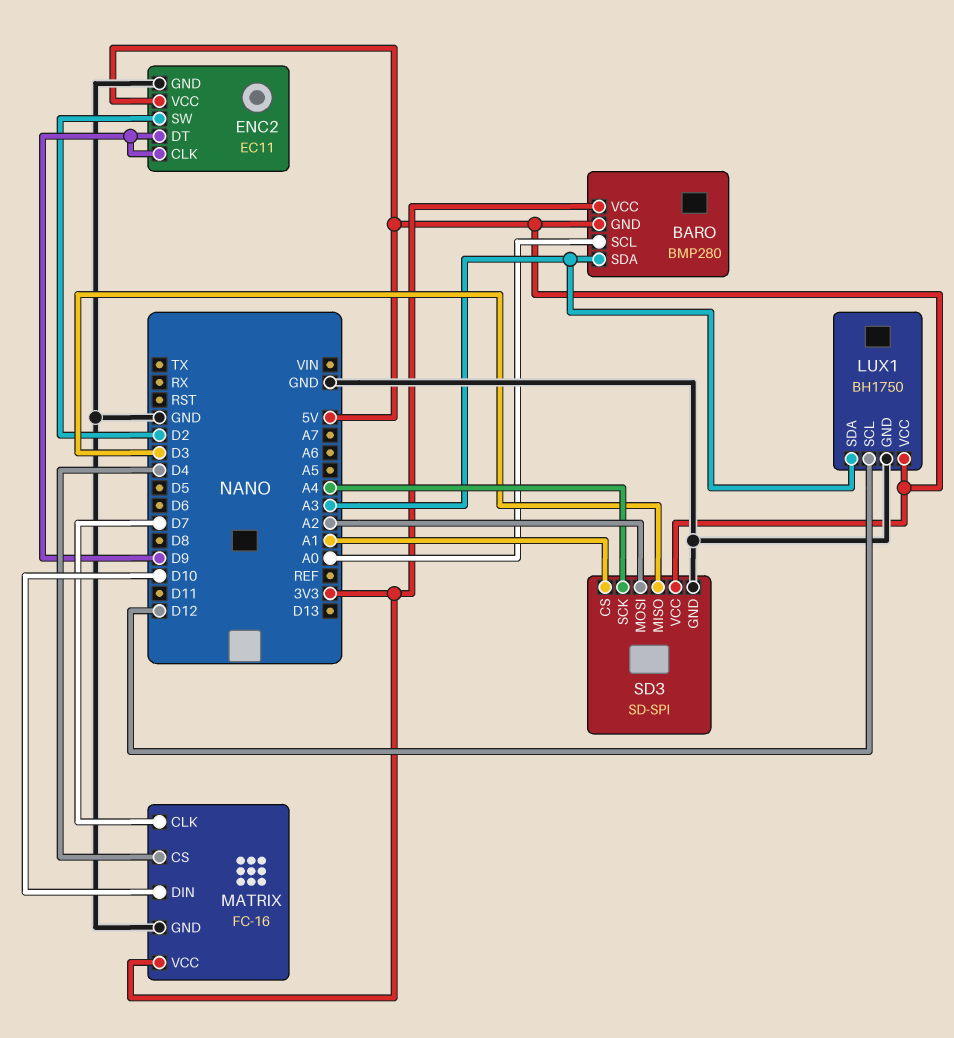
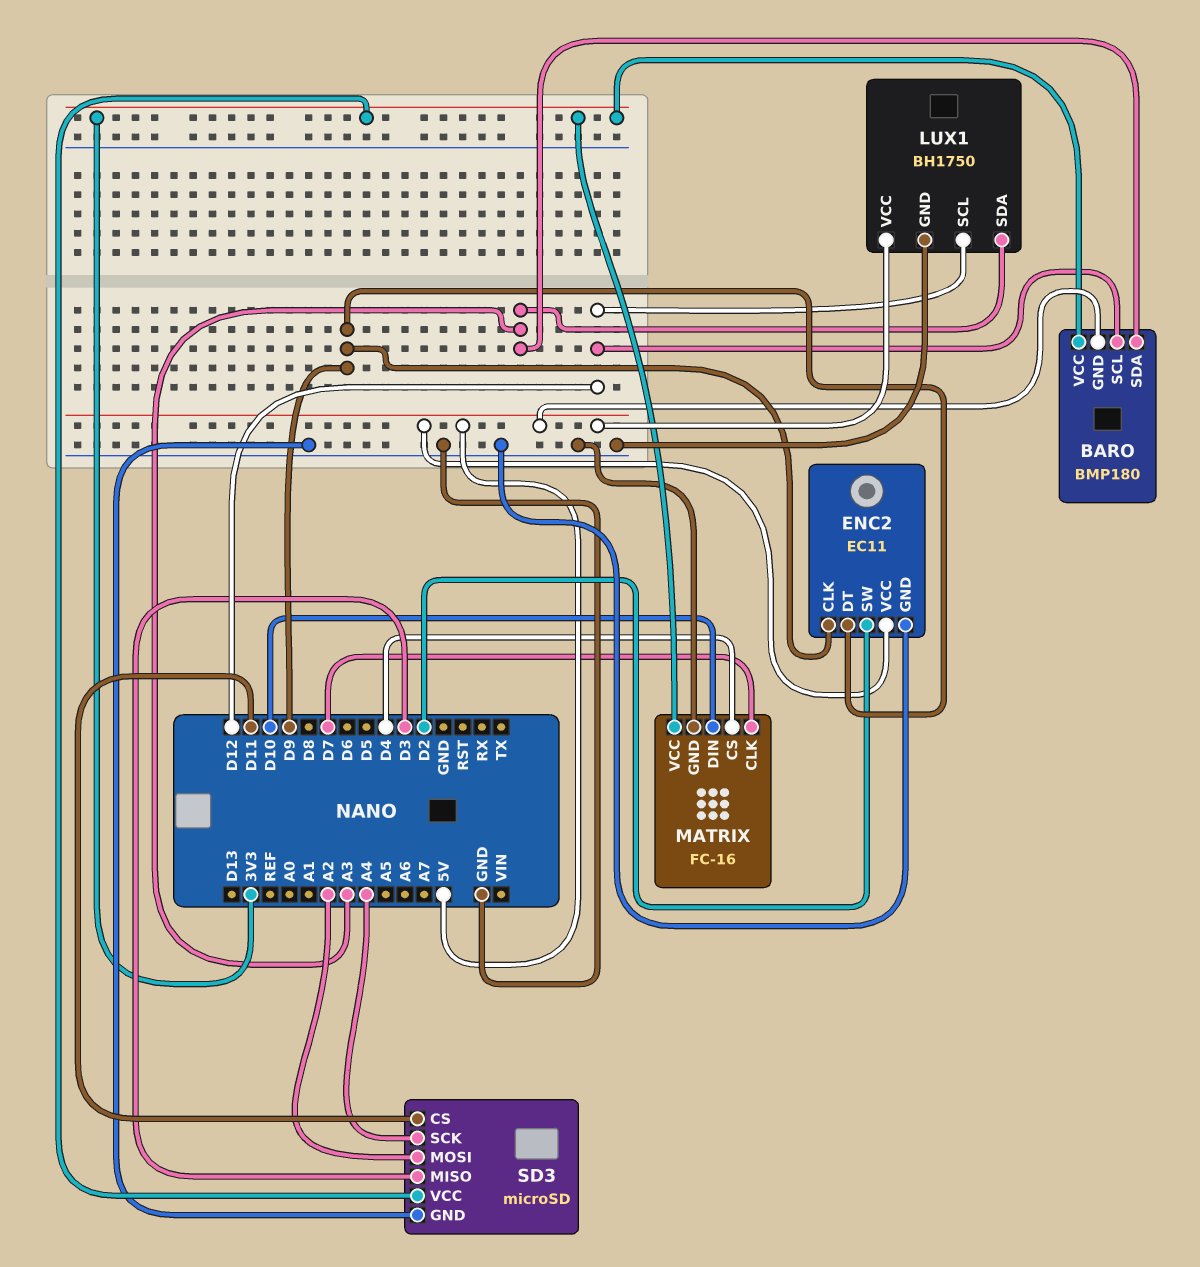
BARO: BMP280 -> BMP180
BARO pin SCL: A0 -> D12
SD3: SD-SPI -> microSD
SD3 pin CS: A1 -> D11
SD3 pin VCC: 5V -> 3V3

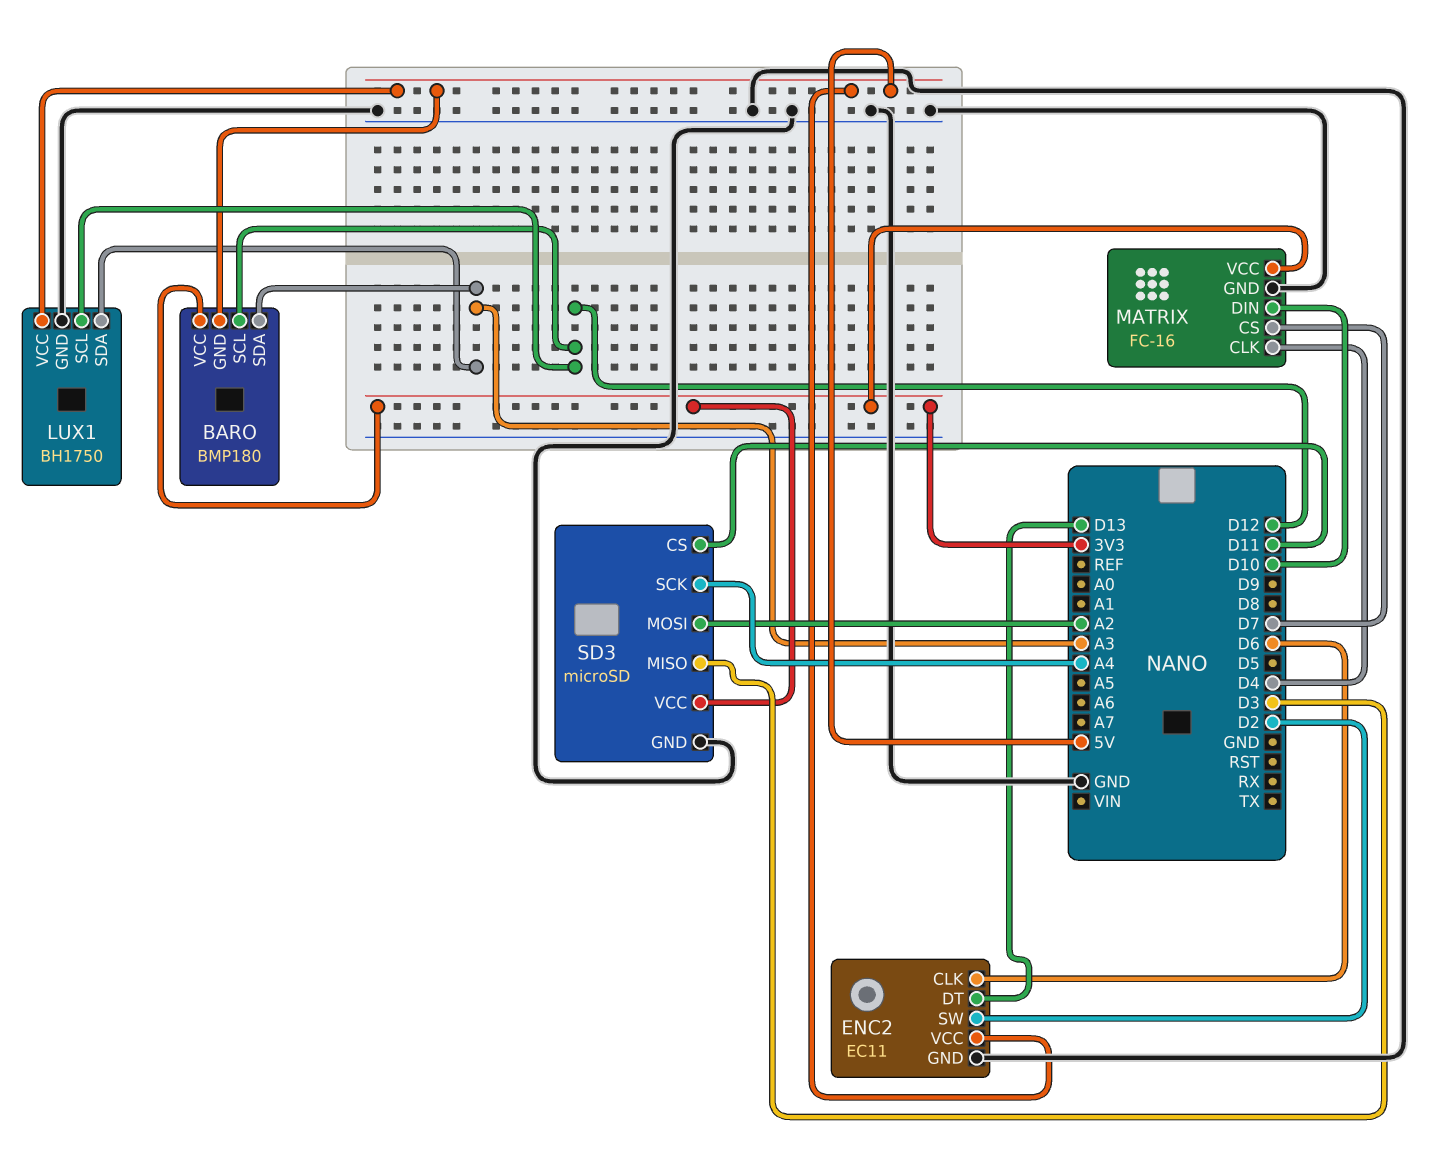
ENC2 pin CLK: D9 -> D6
ENC2 pin DT: D9 -> D13
MATRIX pin CLK: D7 -> D4
MATRIX pin CS: D4 -> D7

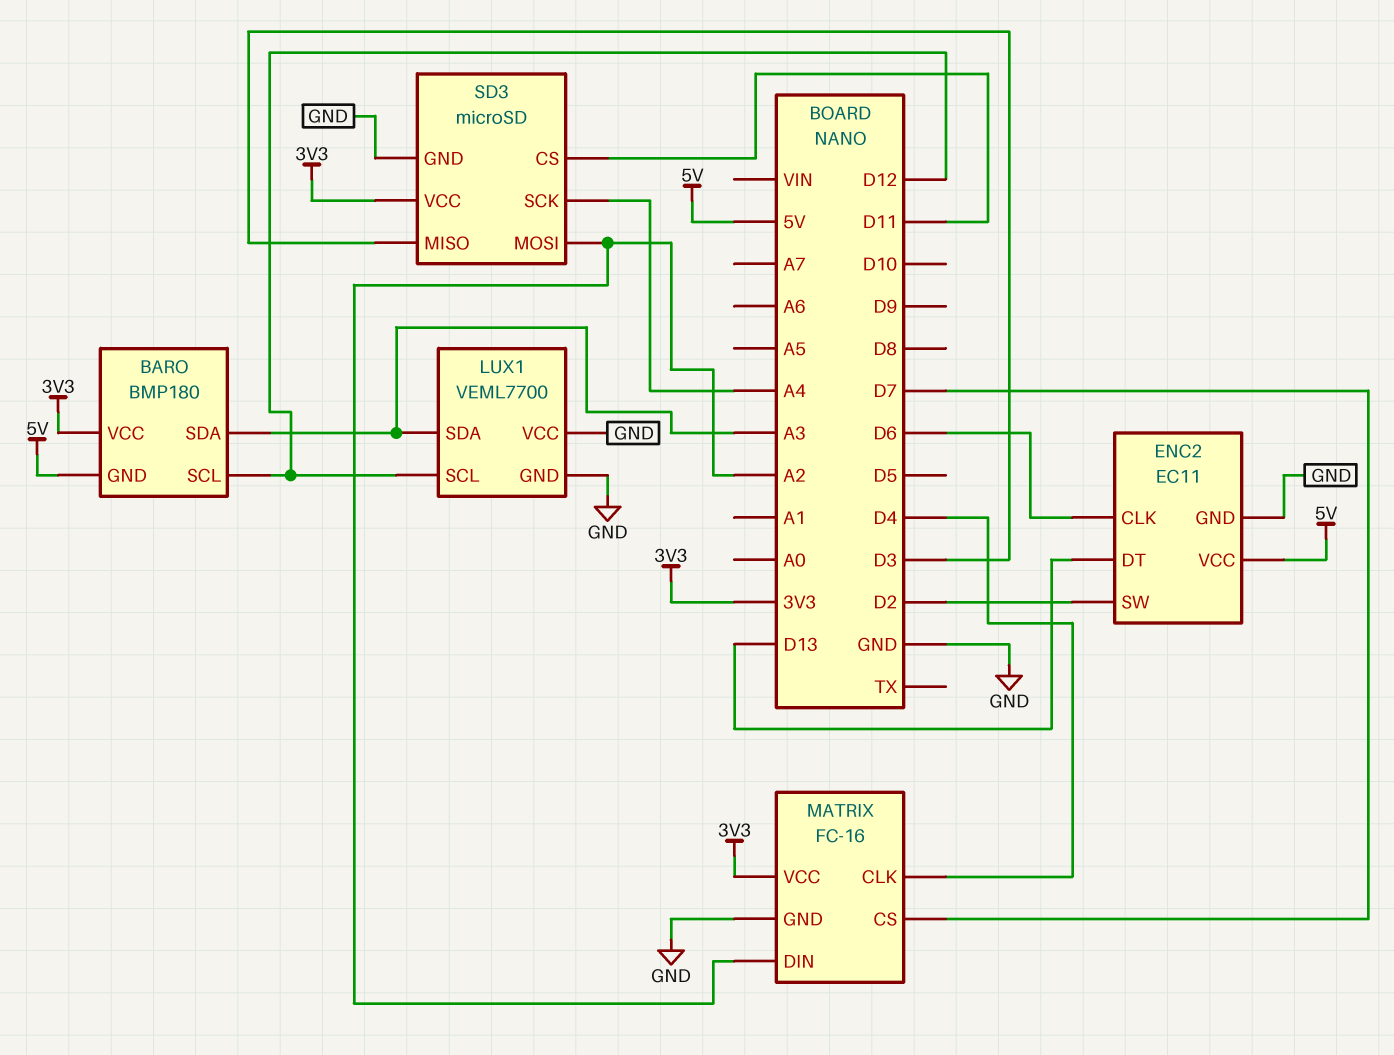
LUX1: BH1750 -> VEML7700
LUX1 pin VCC: 5V -> GND
MATRIX pin DIN: D10 -> A2

